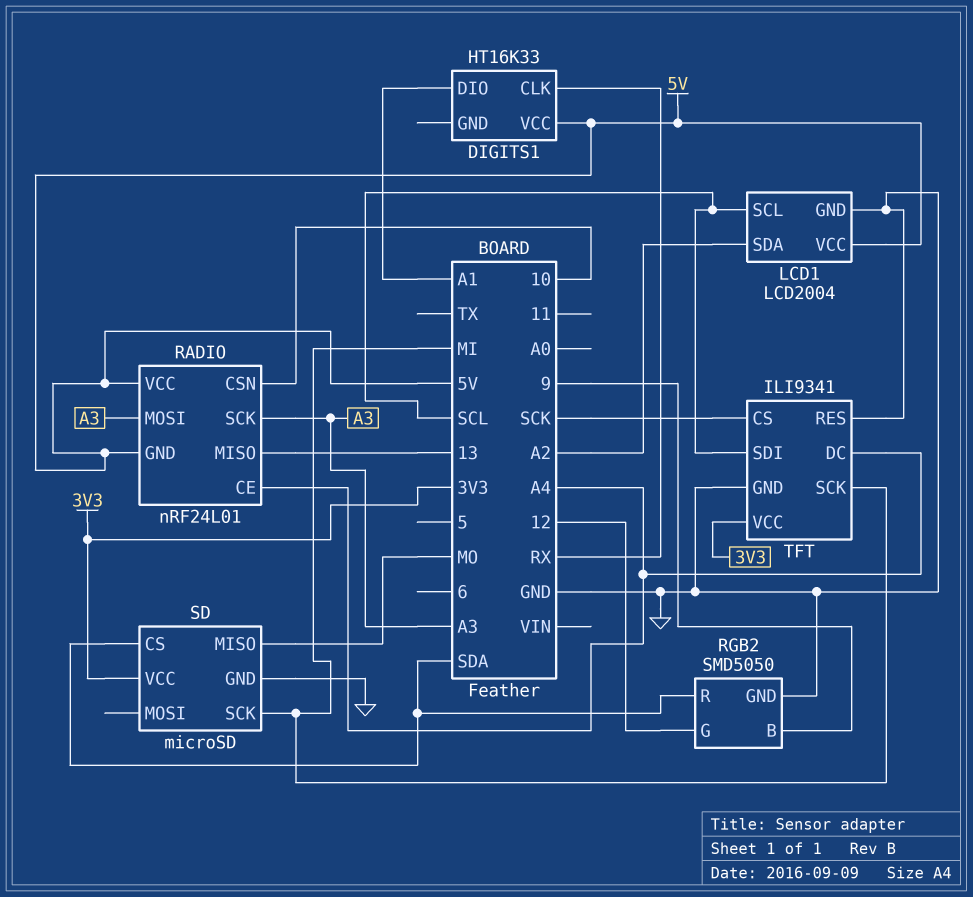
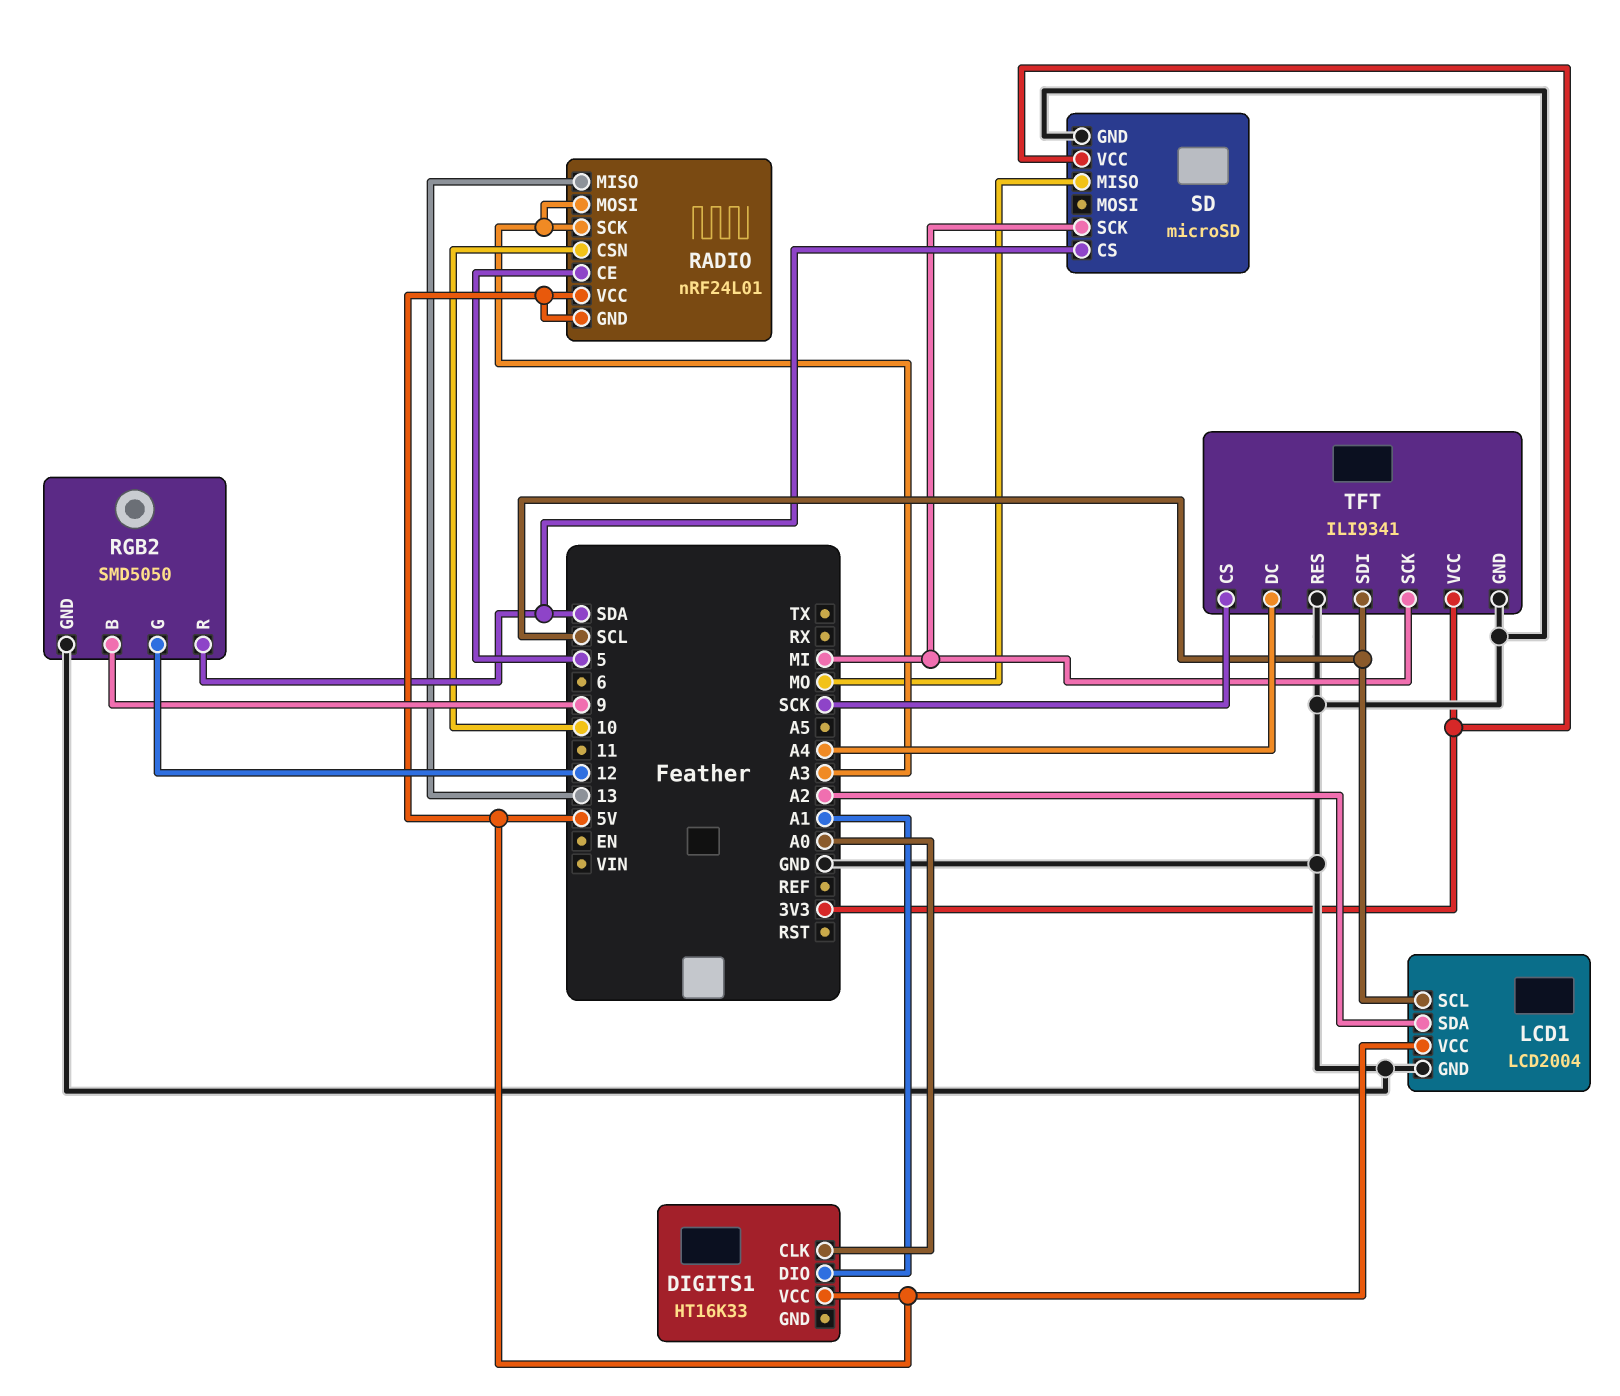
DIGITS1 pin CLK: RX -> A0
RADIO pin CE: A4 -> 5

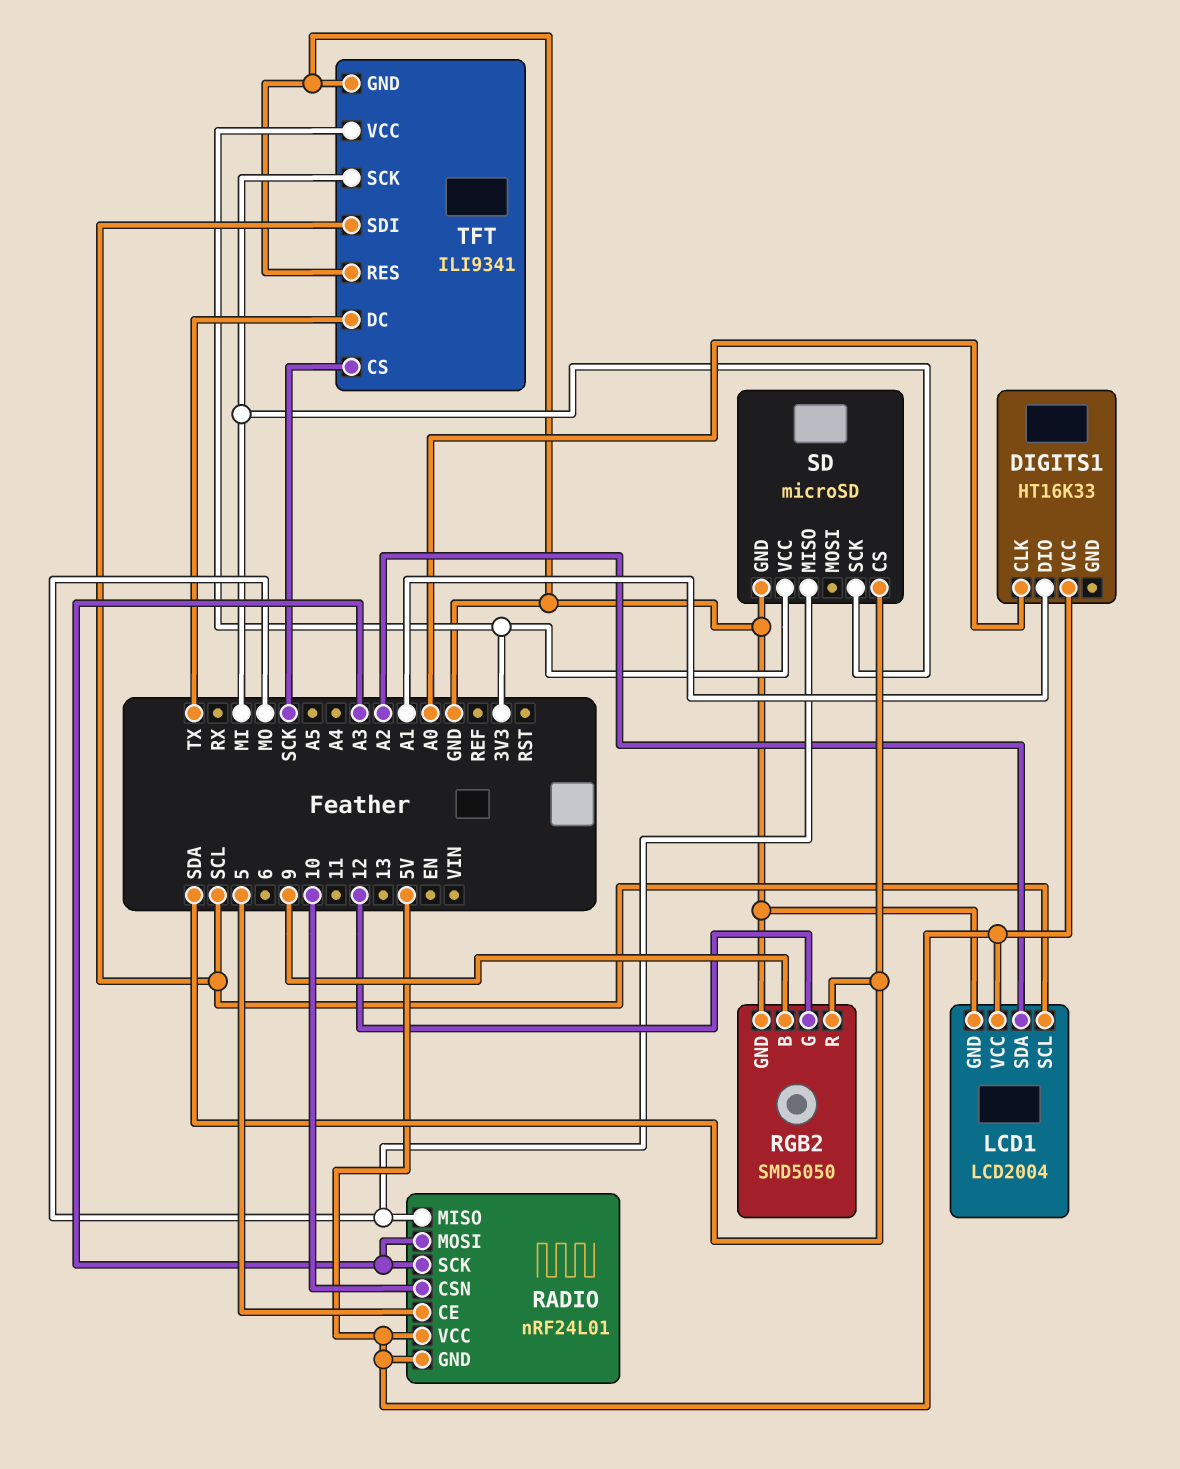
RADIO pin MISO: 13 -> MO
TFT pin DC: A4 -> TX

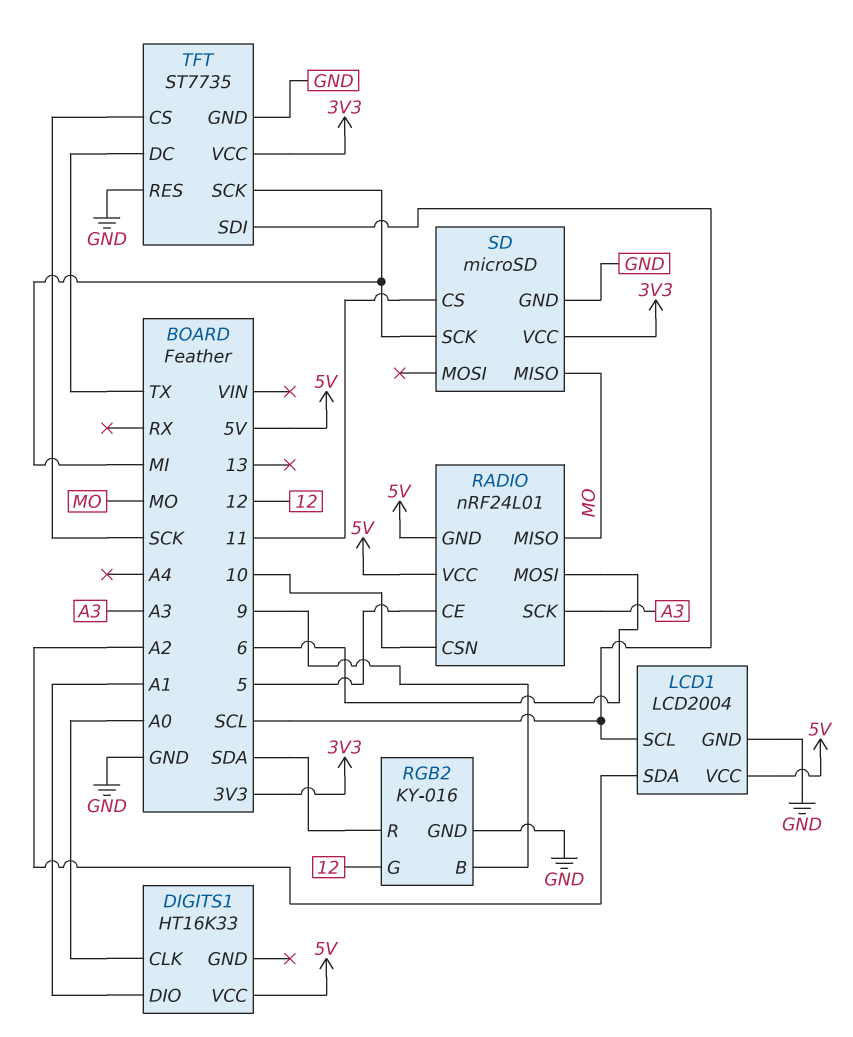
RADIO pin MOSI: A3 -> 6
RGB2: SMD5050 -> KY-016
SD pin CS: SDA -> 11
TFT: ILI9341 -> ST7735

